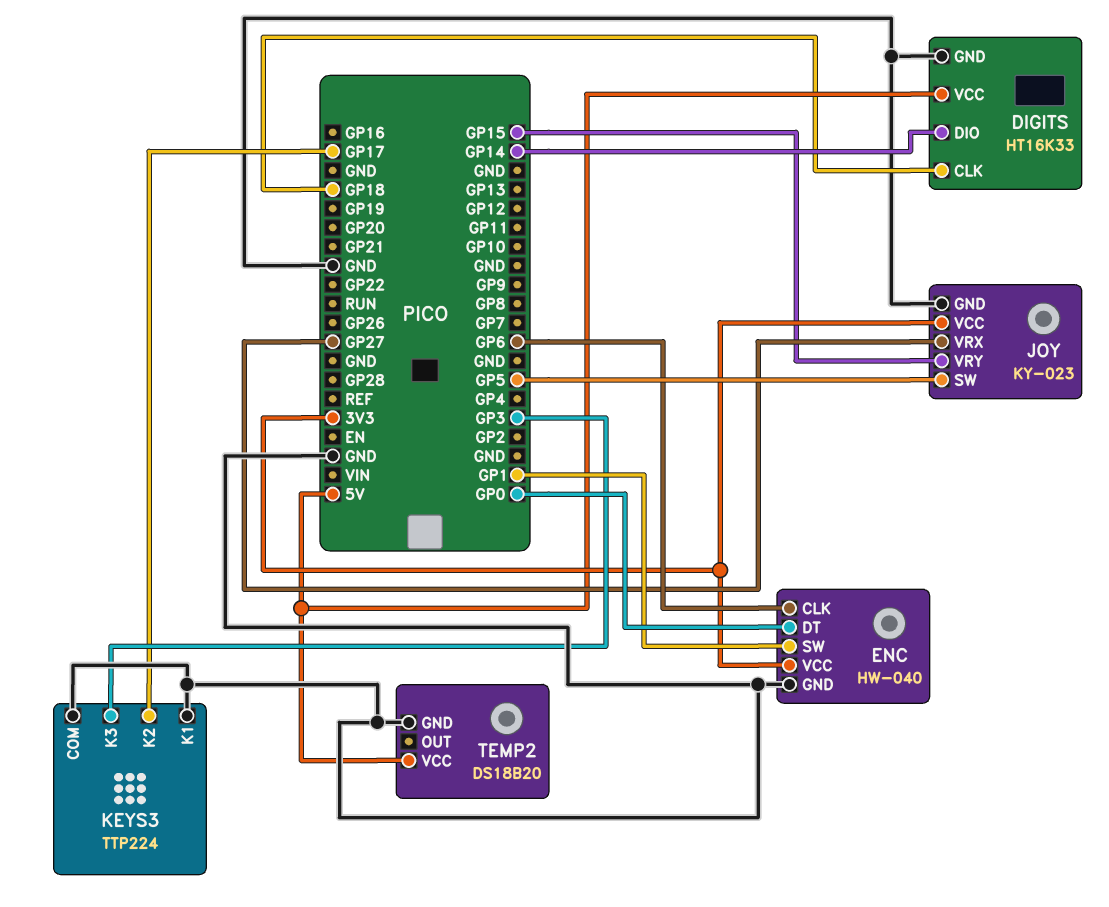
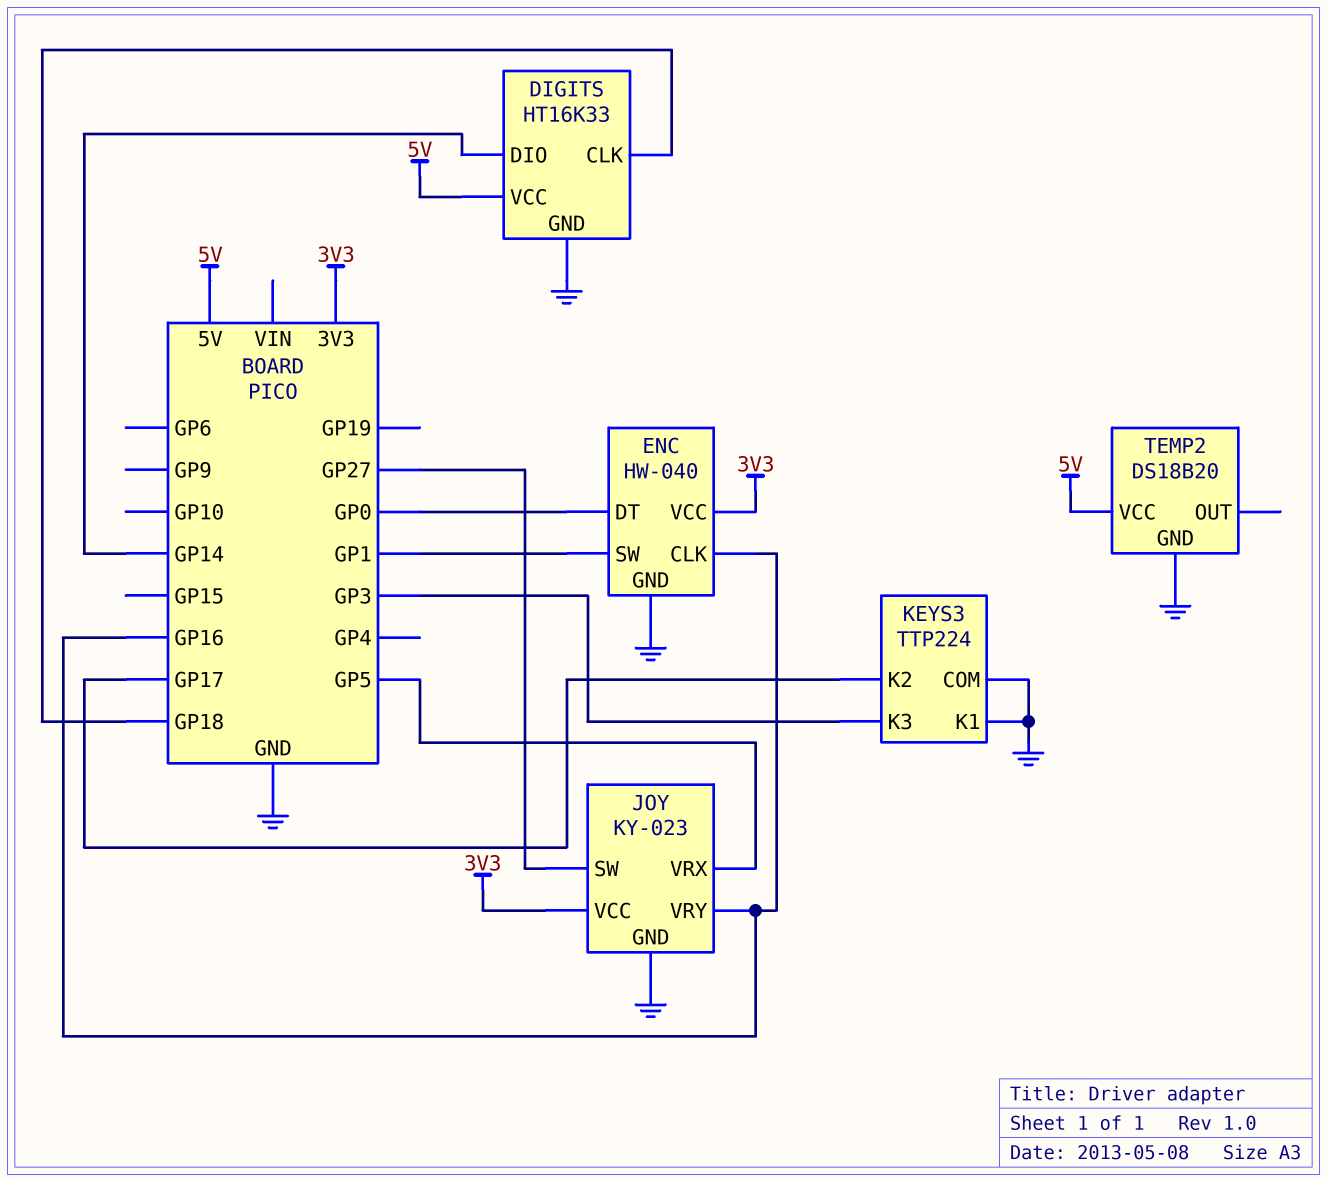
ENC pin CLK: GP6 -> GP16
JOY pin SW: GP5 -> GP27
JOY pin VRX: GP27 -> GP5
JOY pin VRY: GP15 -> GP16

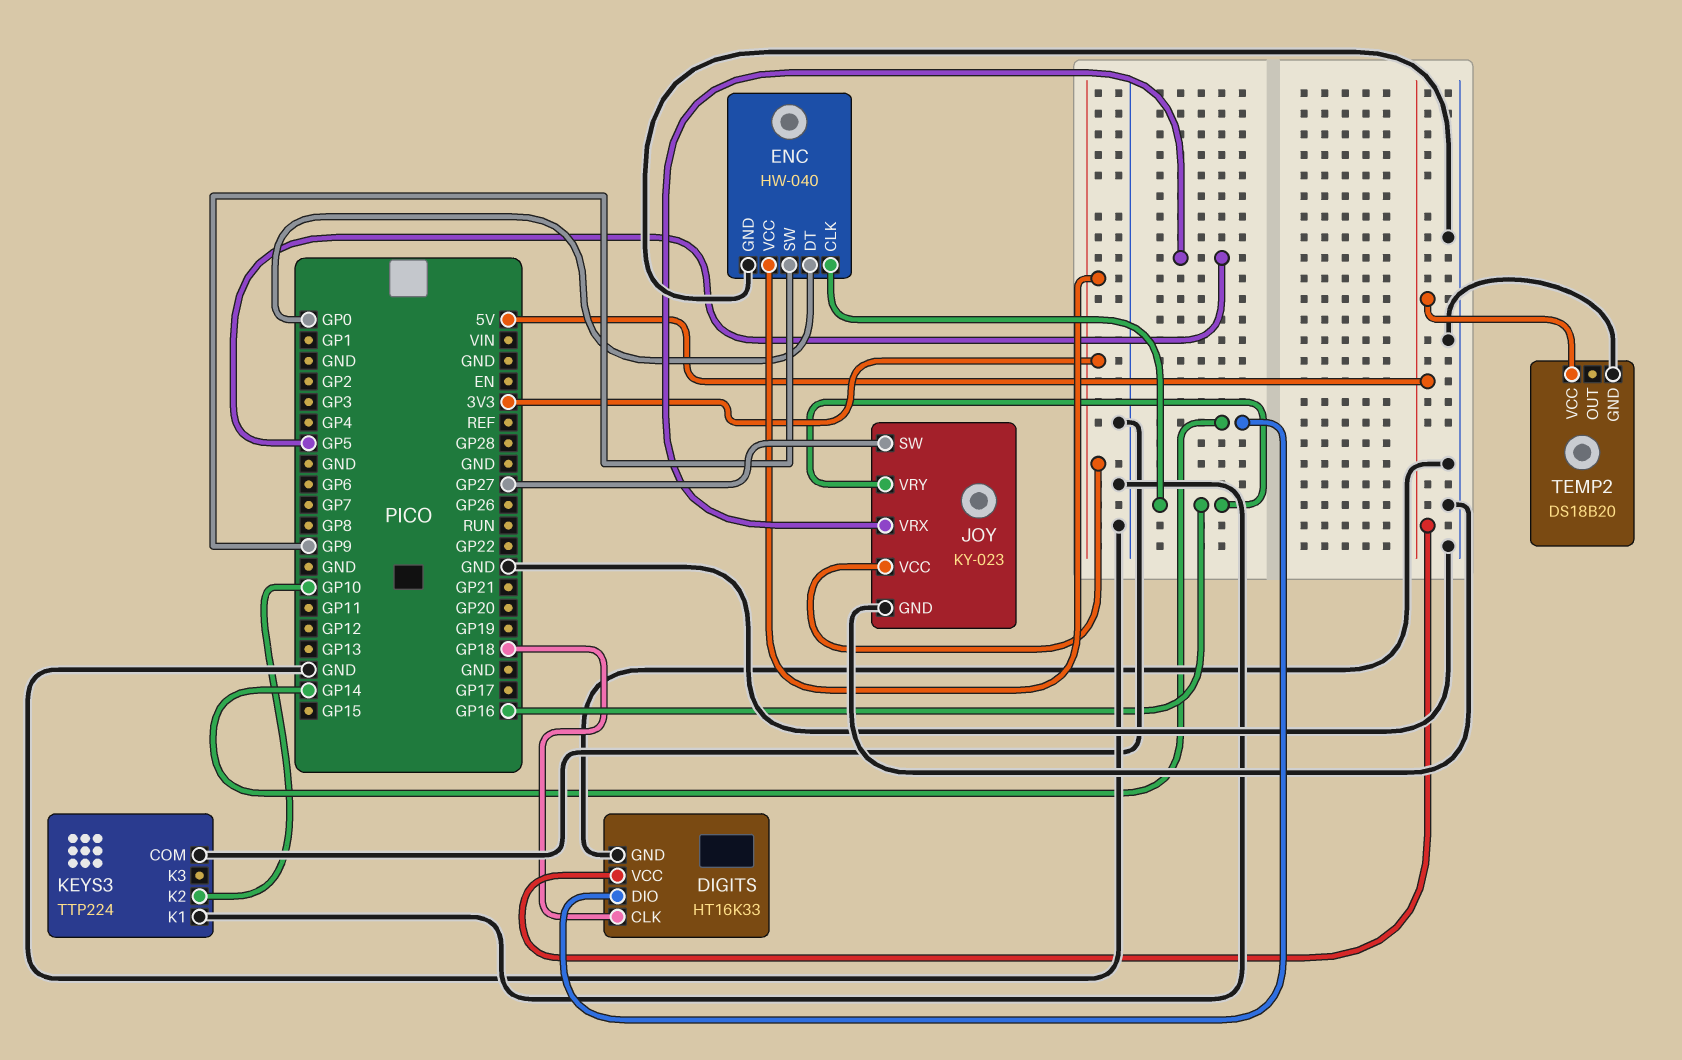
ENC pin SW: GP1 -> GP9
KEYS3 pin K2: GP17 -> GP10
KEYS3 pin K3: GP3 -> none

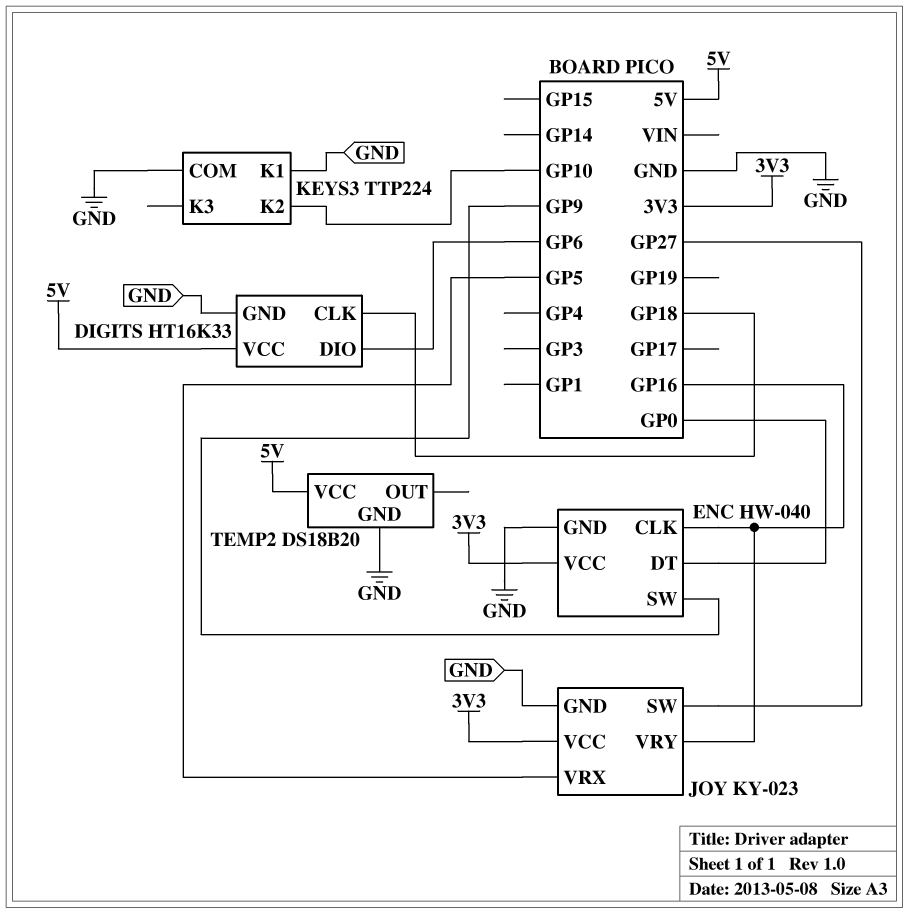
DIGITS pin DIO: GP14 -> GP6

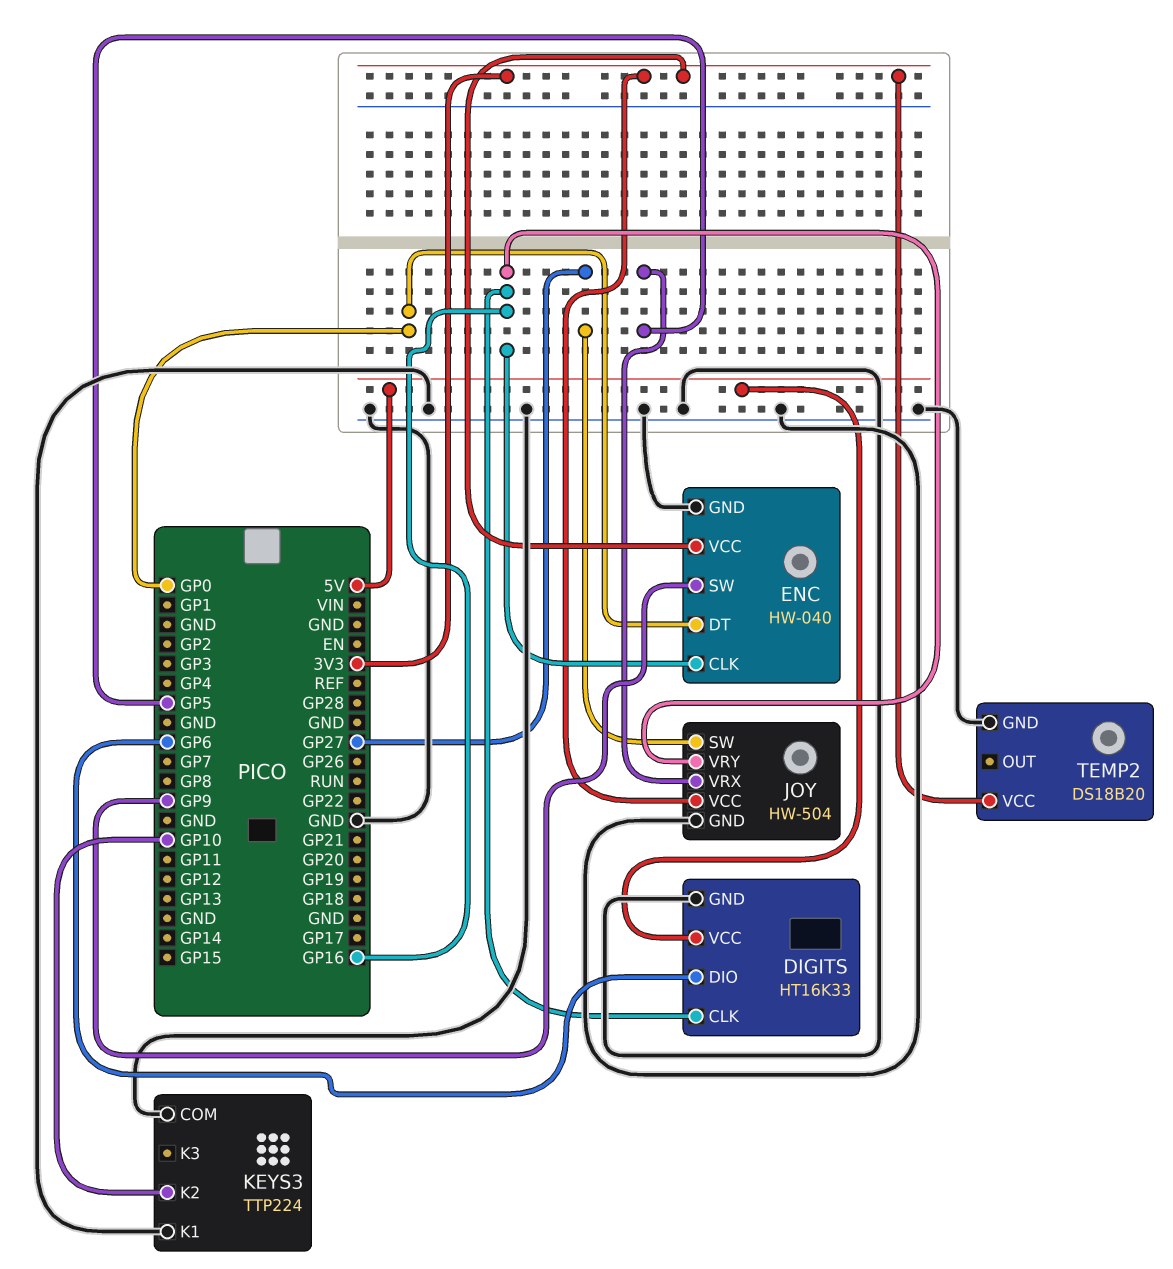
DIGITS pin CLK: GP18 -> GP16
JOY: KY-023 -> HW-504
TEMP2 pin VCC: 5V -> 3V3

